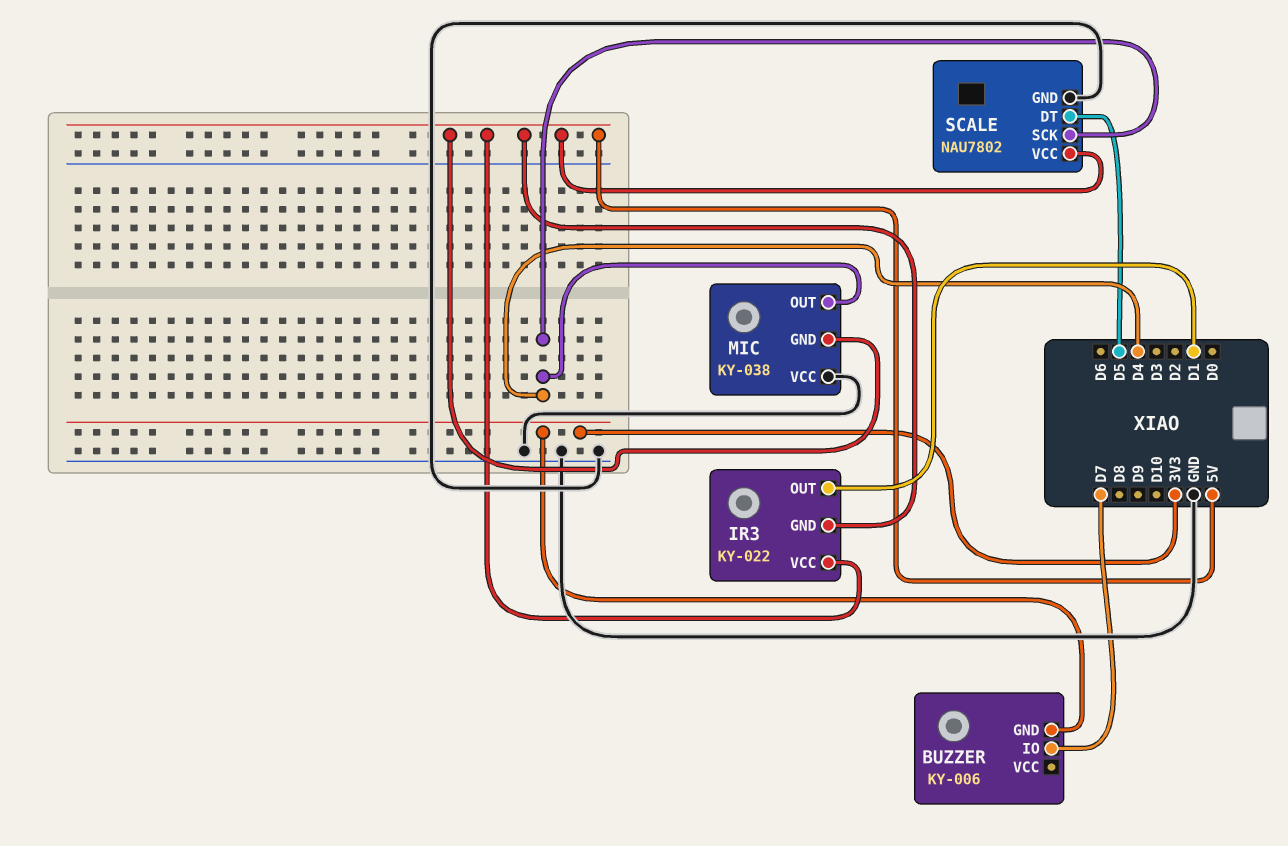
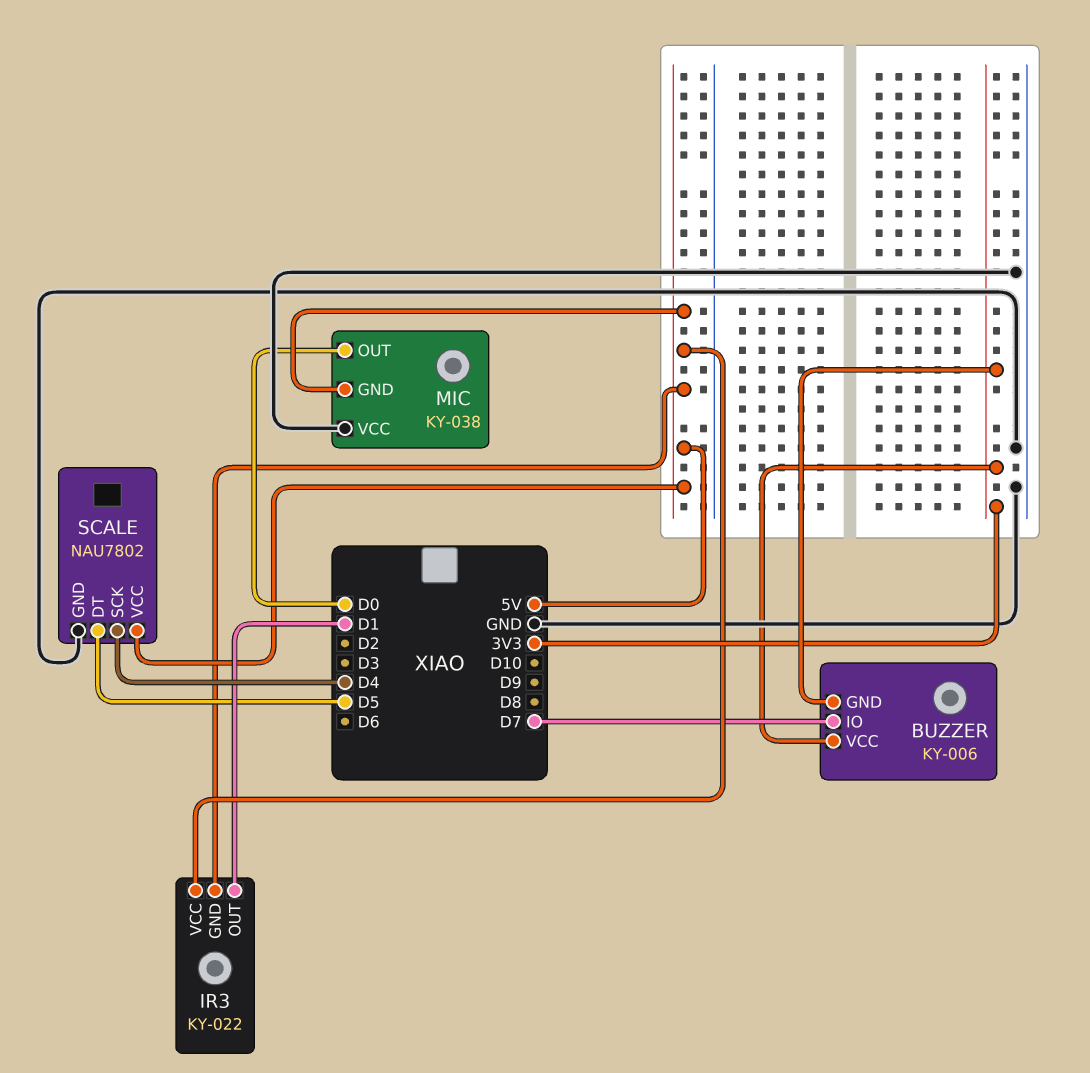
BUZZER pin VCC: none -> 3V3
MIC pin OUT: D4 -> D0

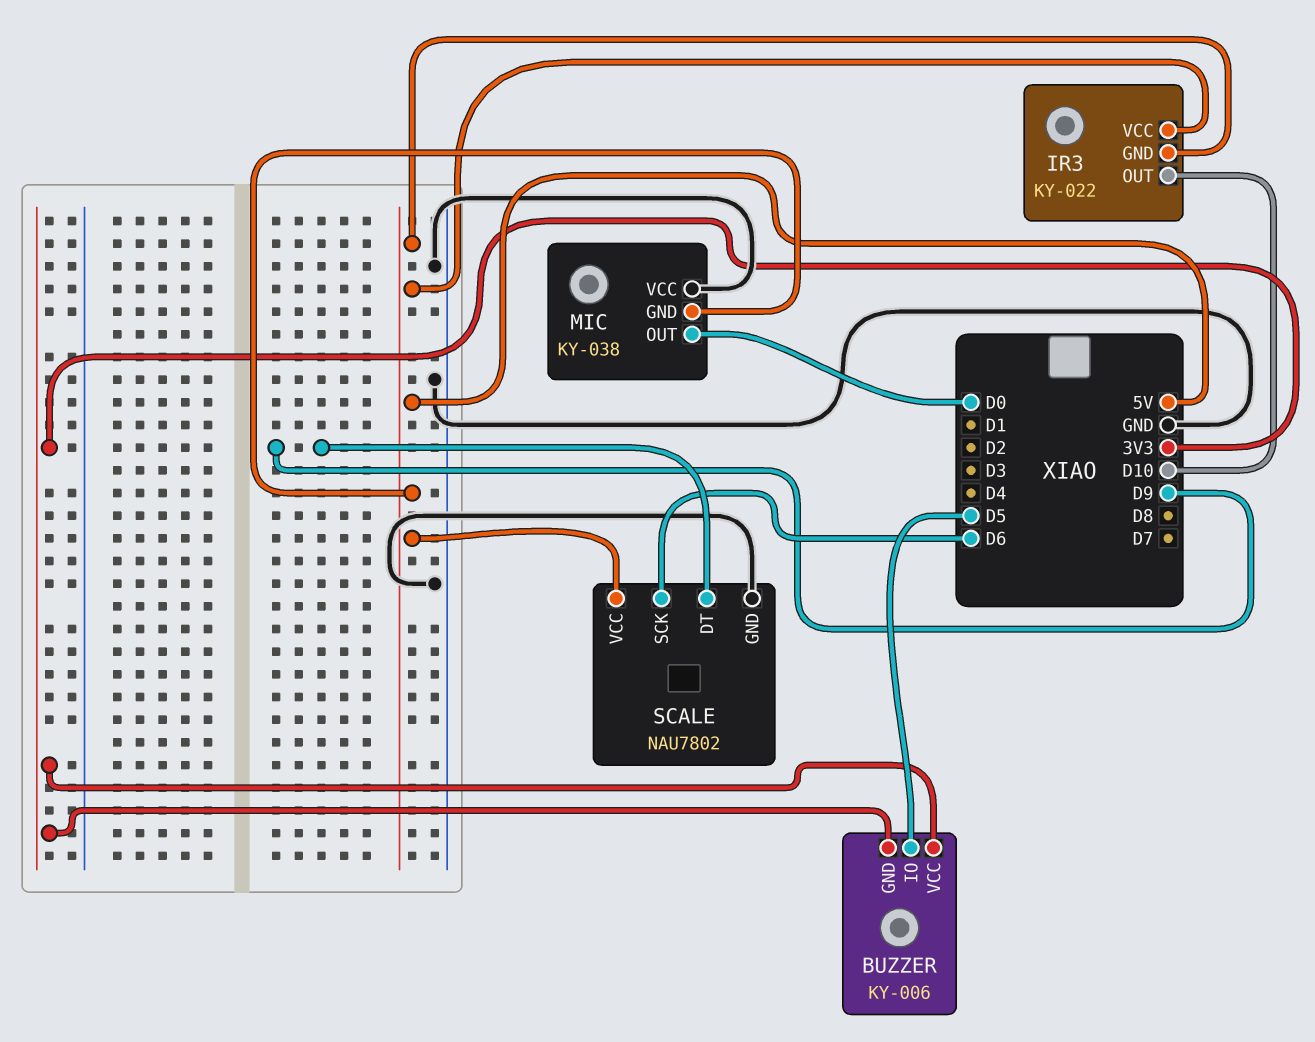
BUZZER pin IO: D7 -> D5
IR3 pin OUT: D1 -> D10
SCALE pin DT: D5 -> D9
SCALE pin SCK: D4 -> D6

